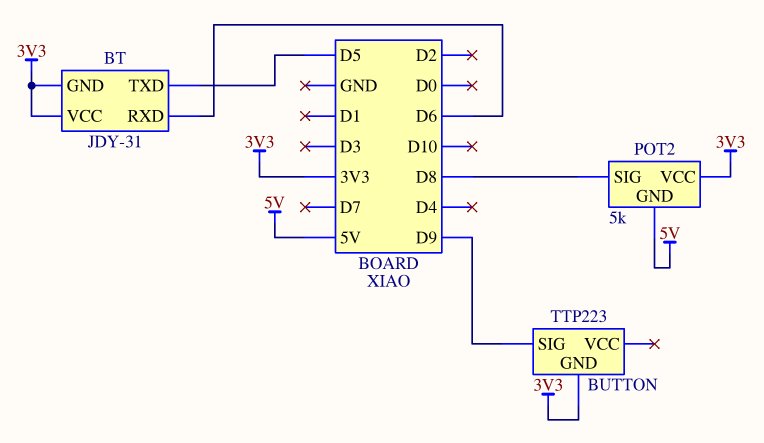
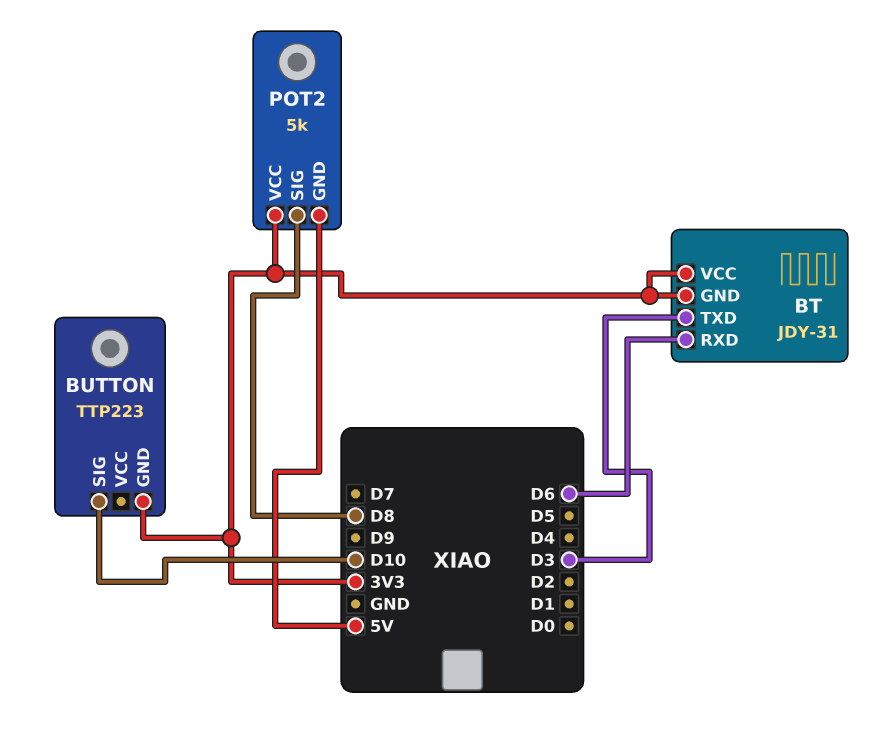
BT pin TXD: D5 -> D3
BUTTON pin SIG: D9 -> D10

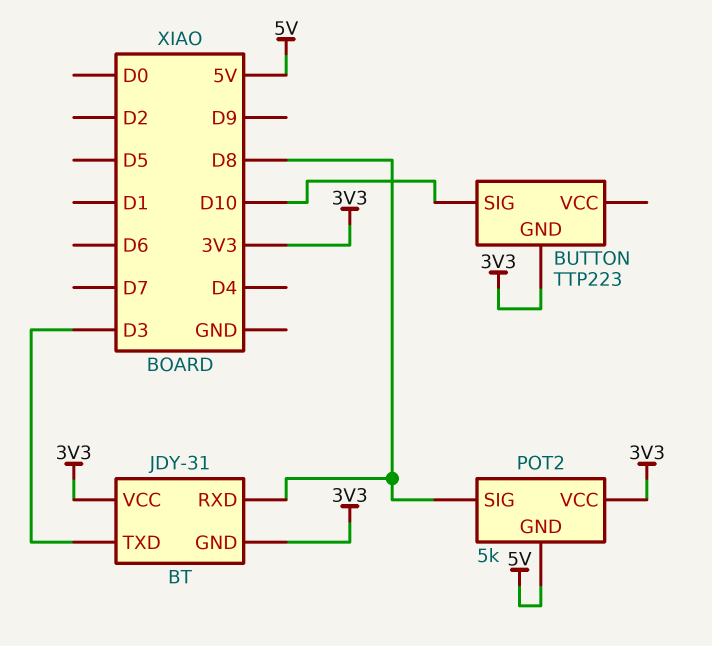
BT pin RXD: D6 -> D8

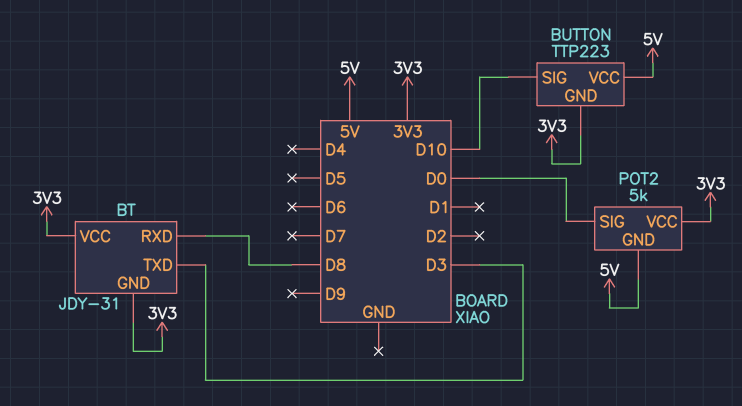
BUTTON pin VCC: none -> 5V
POT2 pin SIG: D8 -> D0

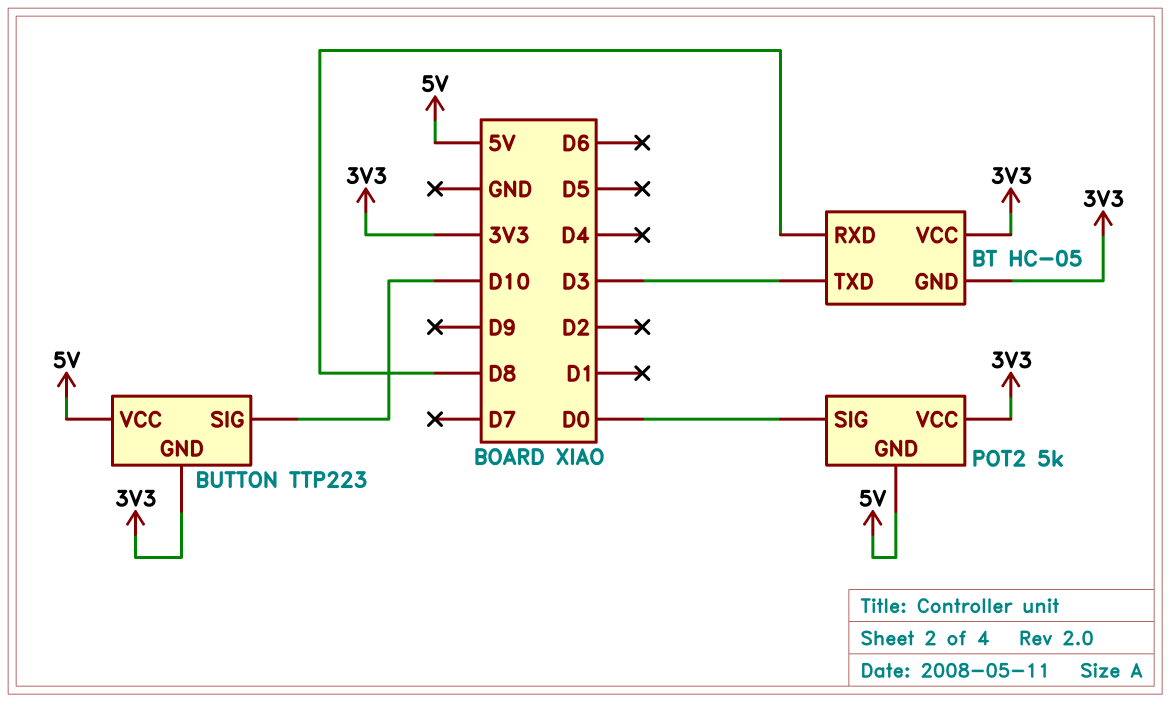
BT: JDY-31 -> HC-05

